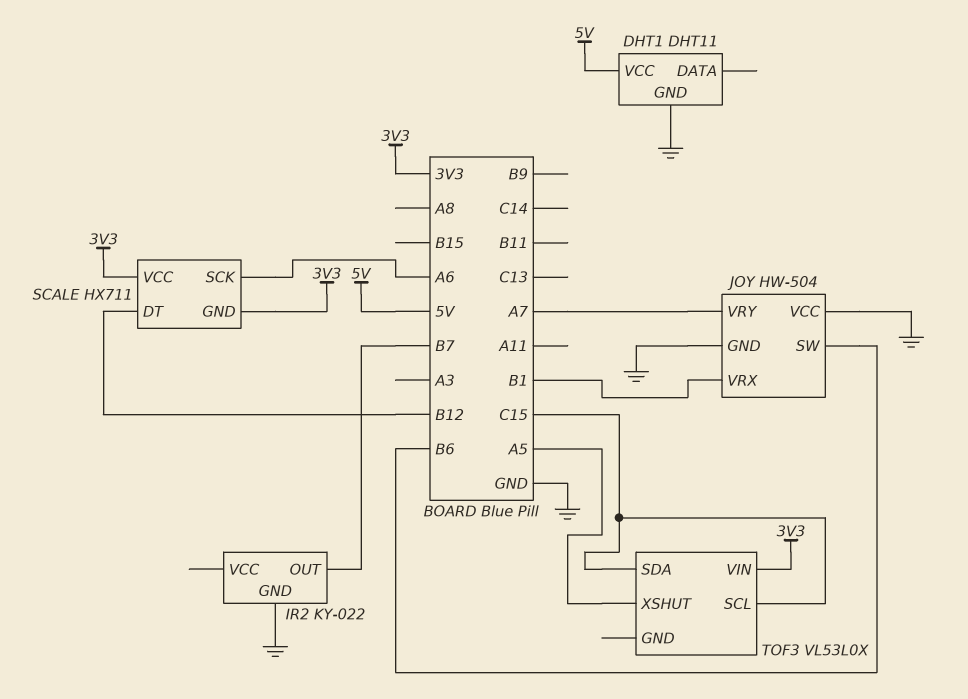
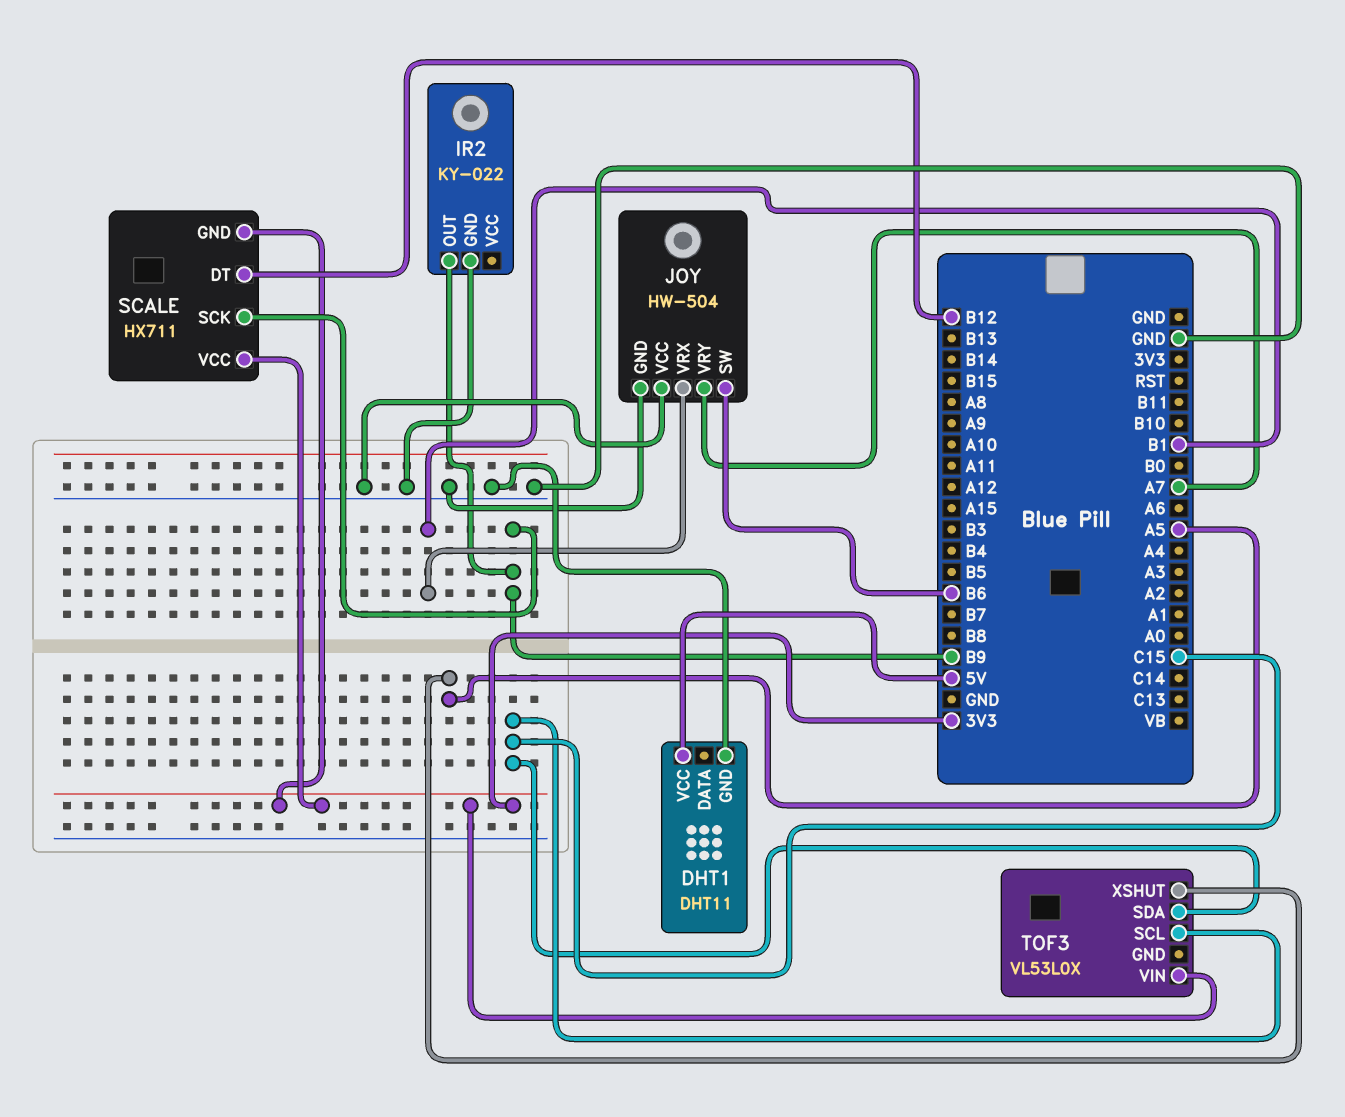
IR2 pin OUT: B7 -> B9
SCALE pin SCK: A6 -> B9

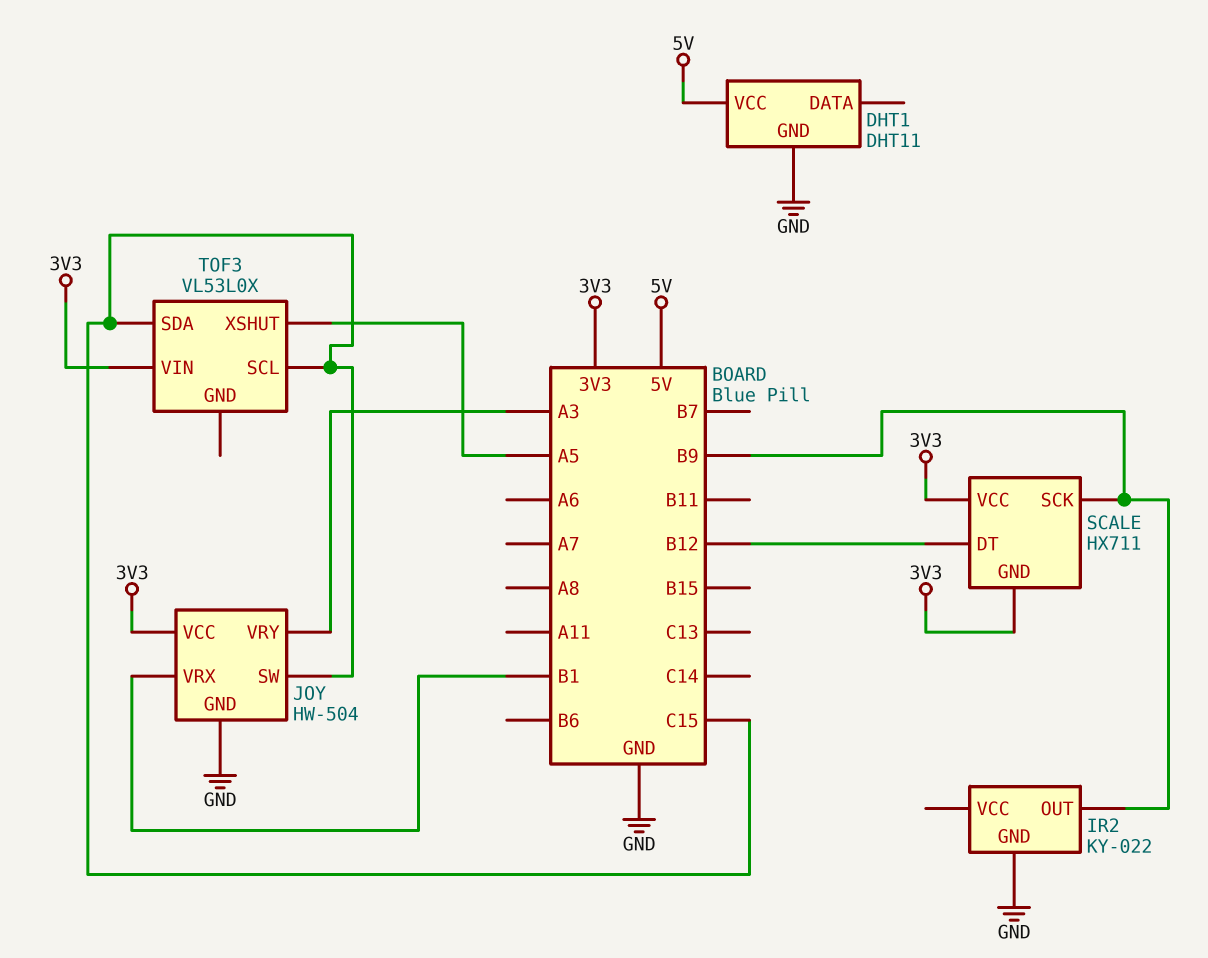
JOY pin SW: B6 -> C15
JOY pin VCC: GND -> 3V3
JOY pin VRY: A7 -> A3

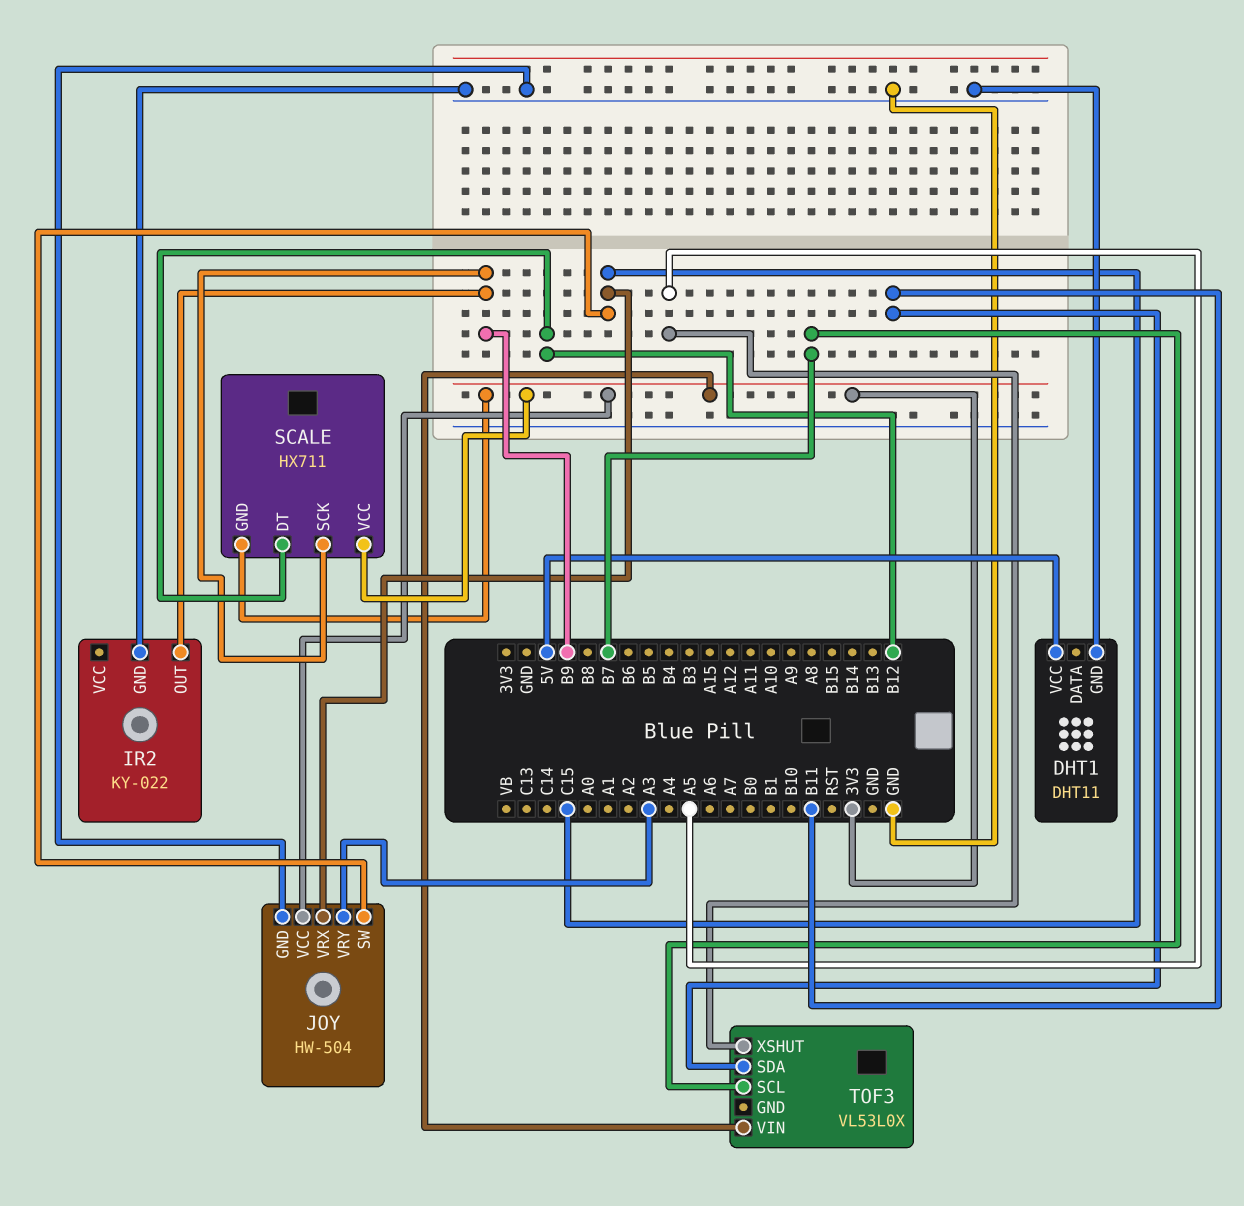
JOY pin VRX: B1 -> C15
TOF3 pin SCL: C15 -> B7
TOF3 pin SDA: C15 -> B11

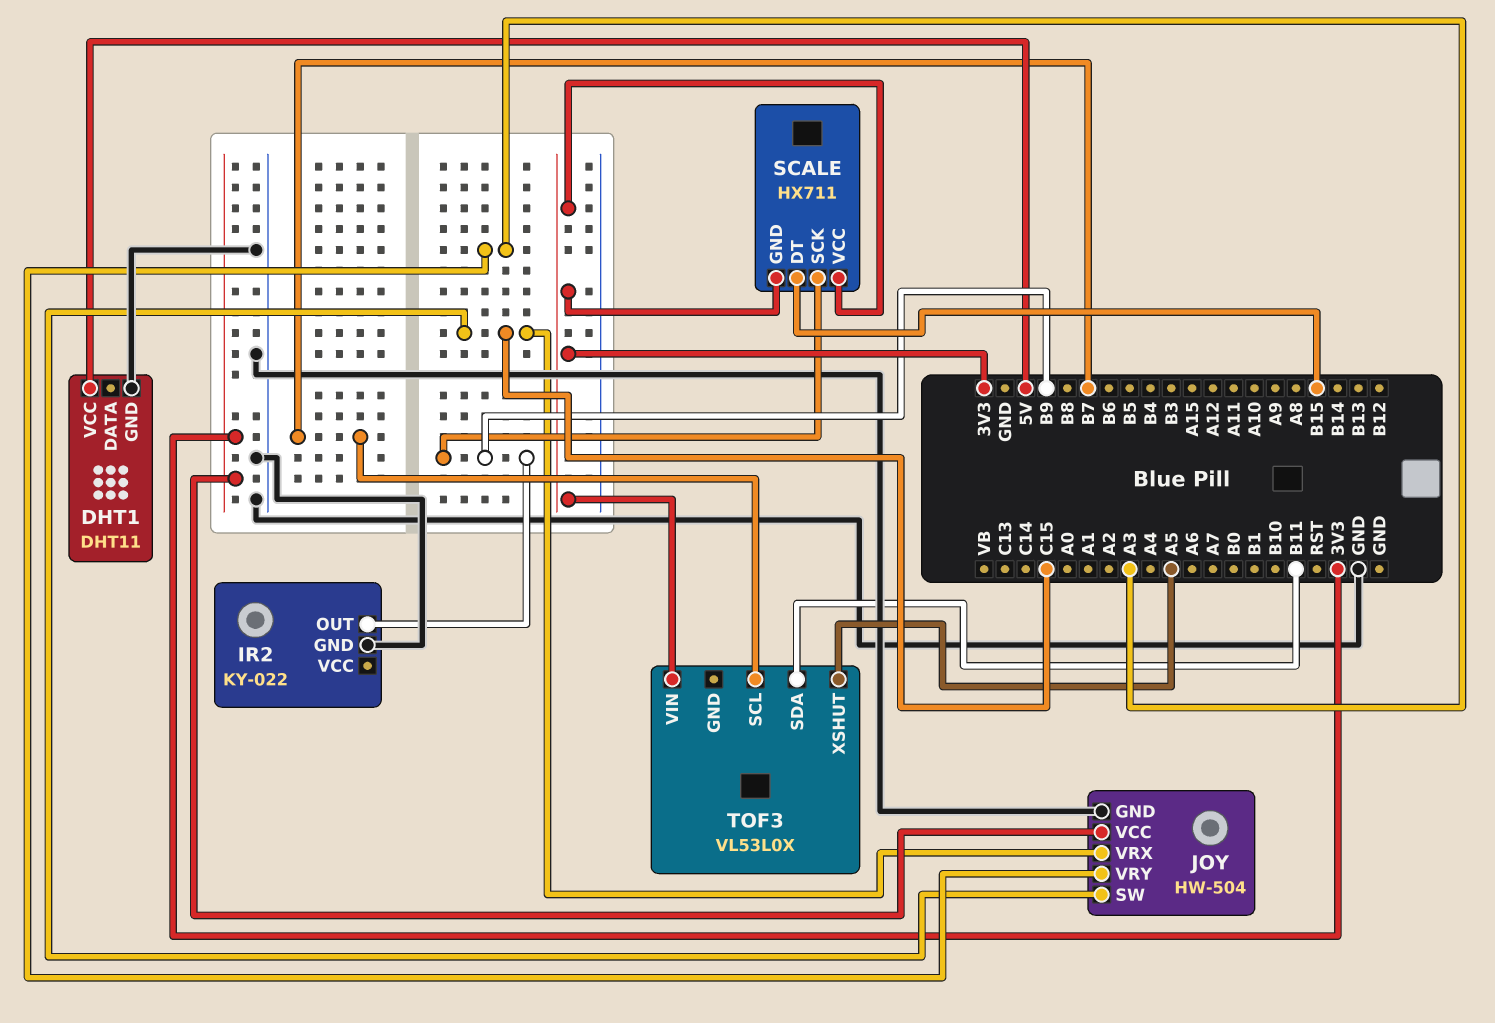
SCALE pin DT: B12 -> B15

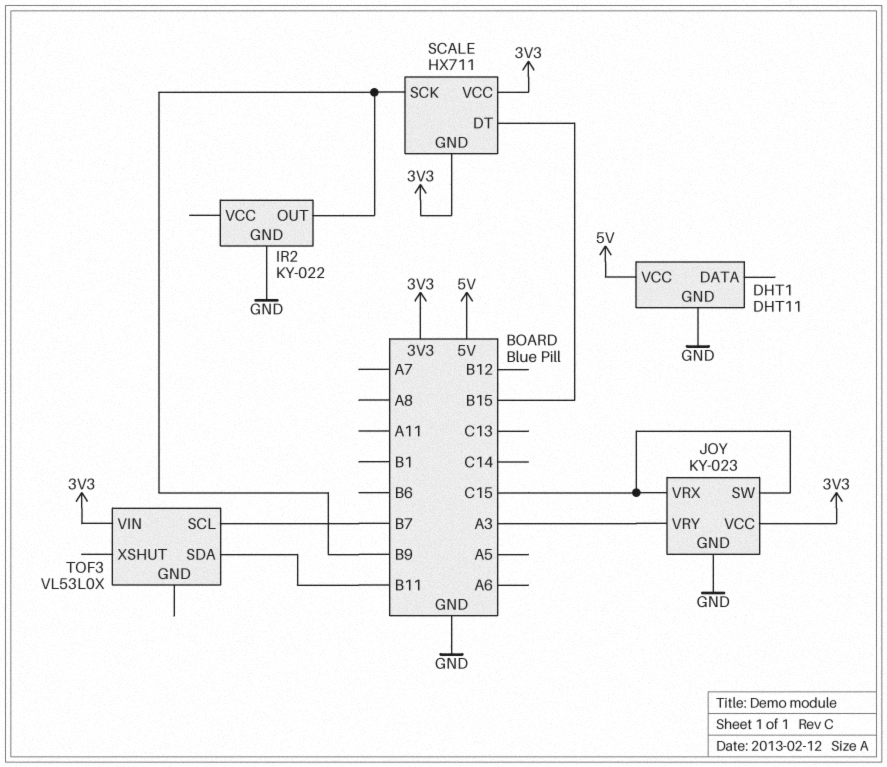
JOY: HW-504 -> KY-023
TOF3 pin XSHUT: A5 -> none

